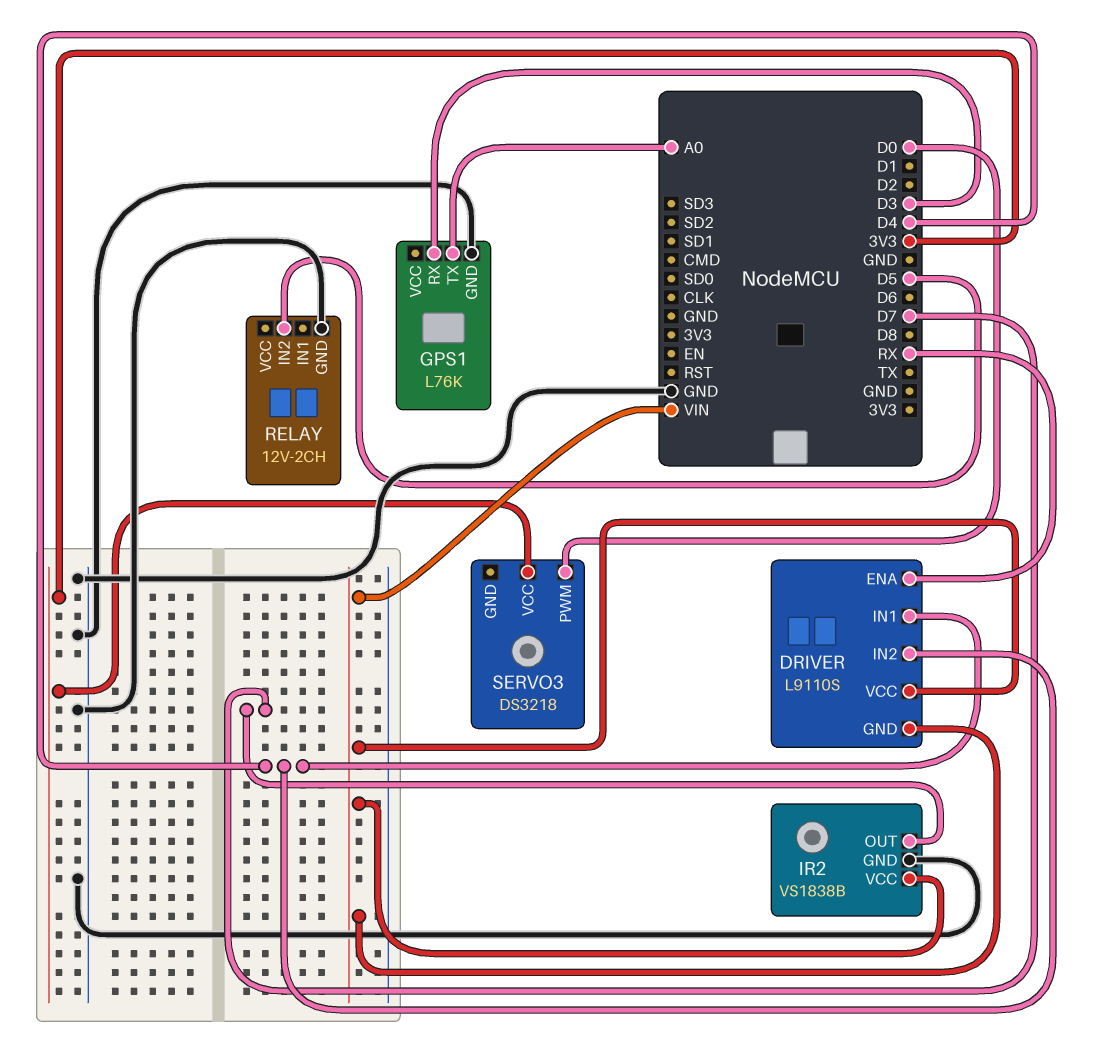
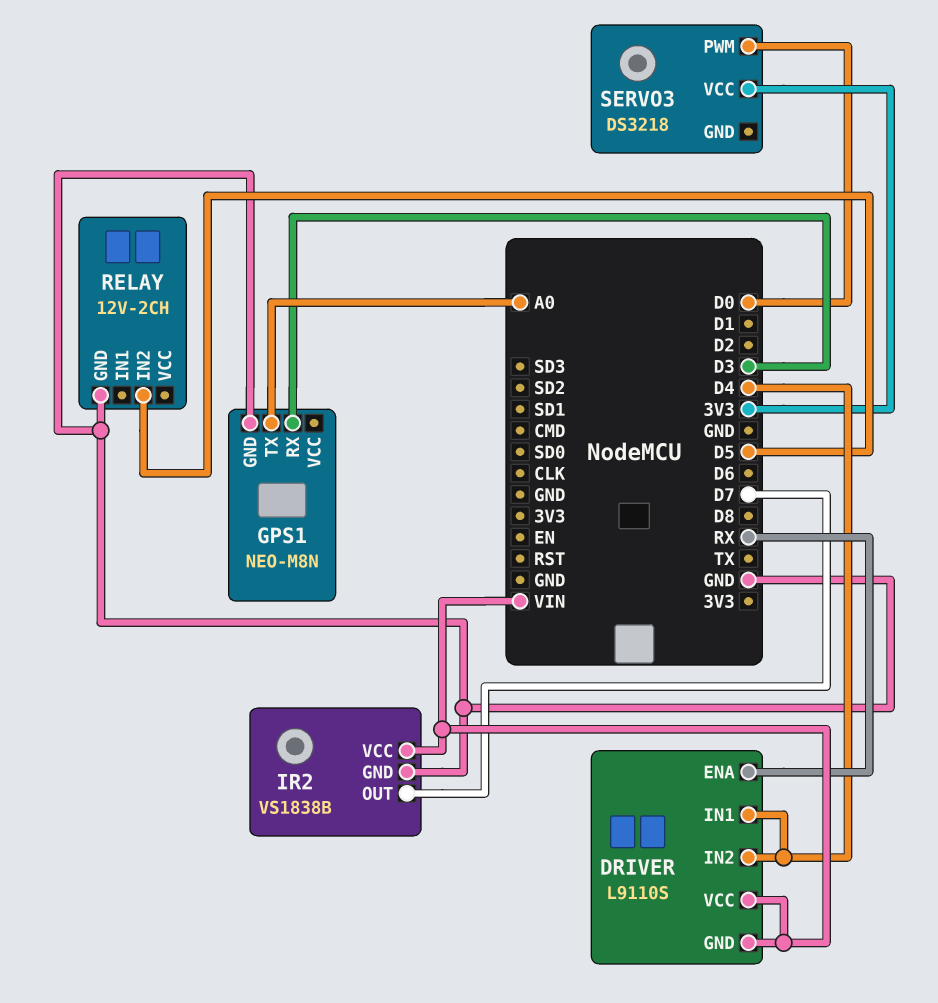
GPS1: L76K -> NEO-M8N

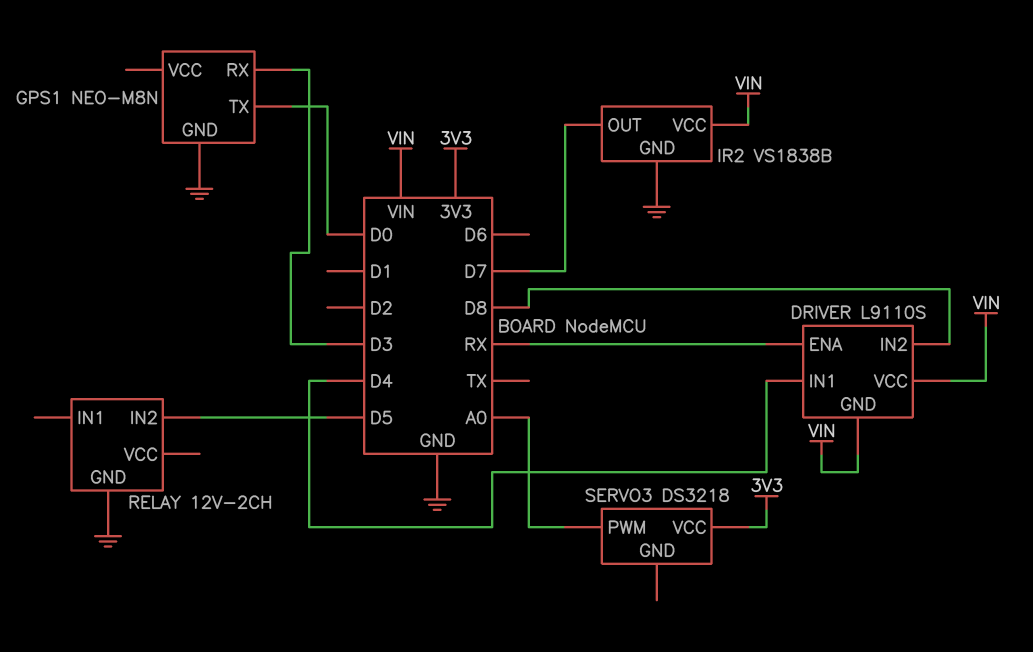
DRIVER pin IN2: D4 -> D8
GPS1 pin TX: A0 -> D0
SERVO3 pin PWM: D0 -> A0

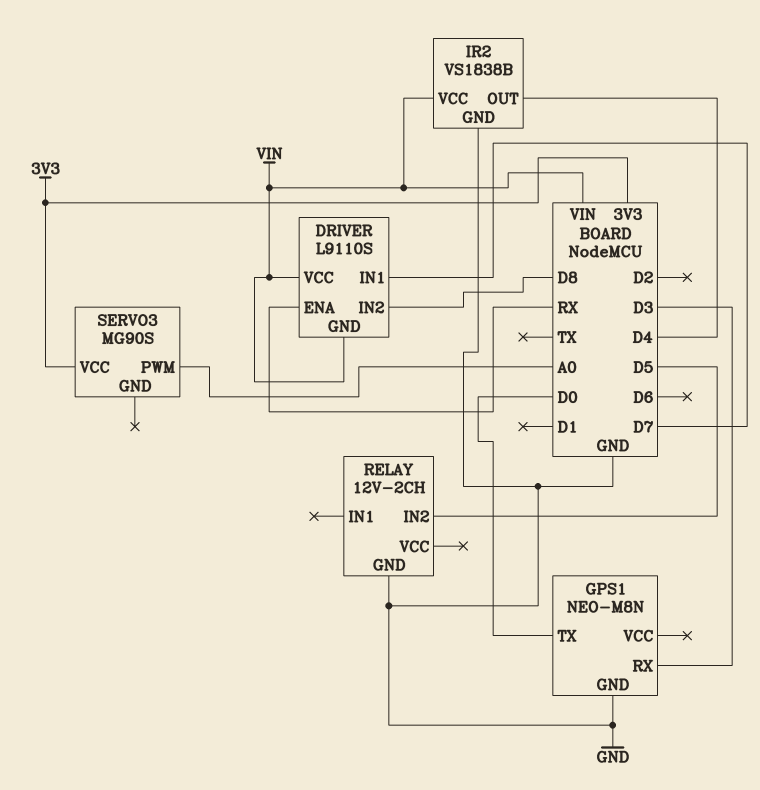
DRIVER pin IN1: D4 -> D7
IR2 pin OUT: D7 -> D4
SERVO3: DS3218 -> MG90S

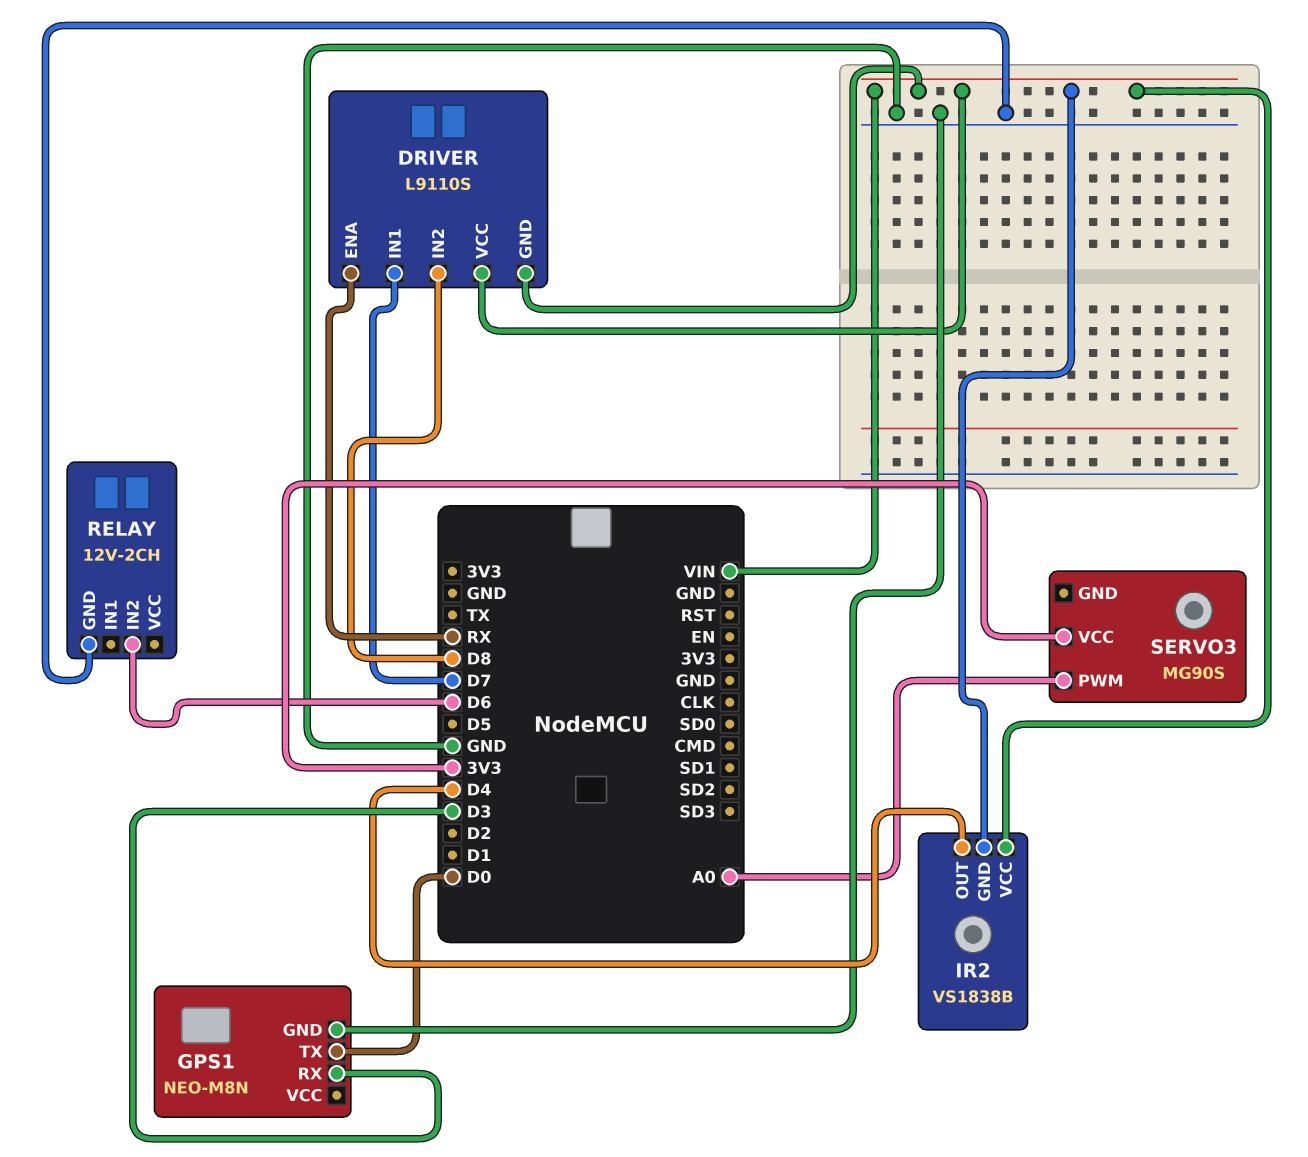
IR2 pin GND: GND -> VIN
RELAY pin IN2: D5 -> D6

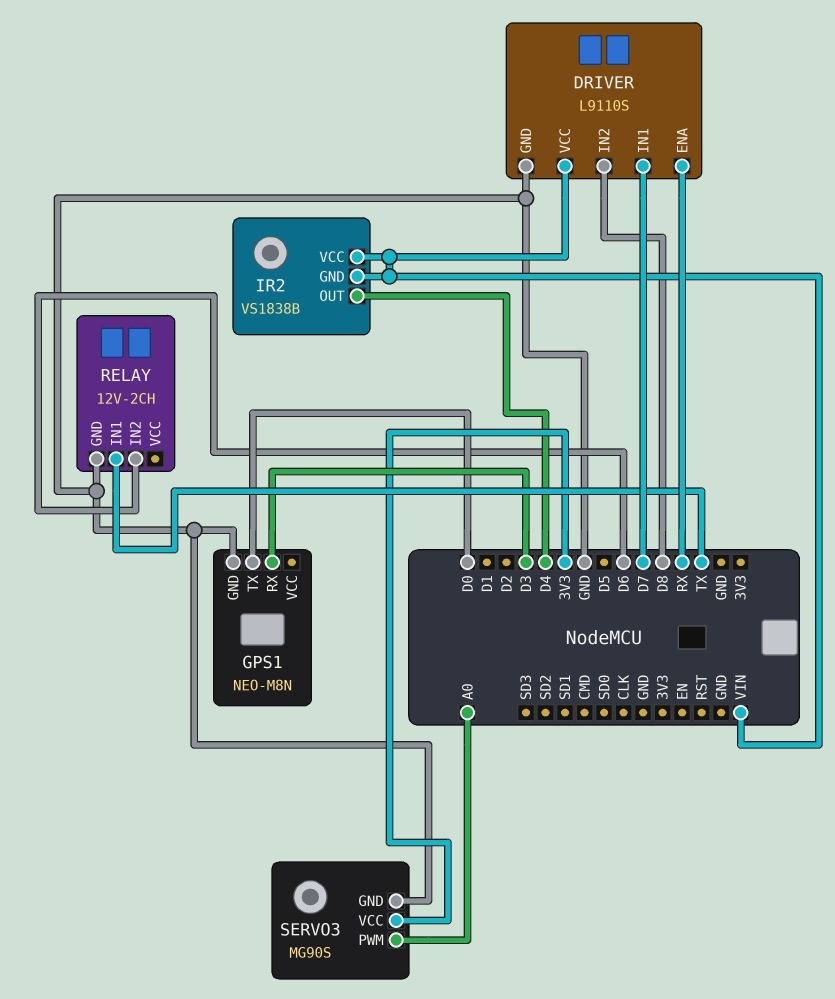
DRIVER pin GND: VIN -> GND
RELAY pin IN1: none -> TX
SERVO3 pin GND: none -> GND

